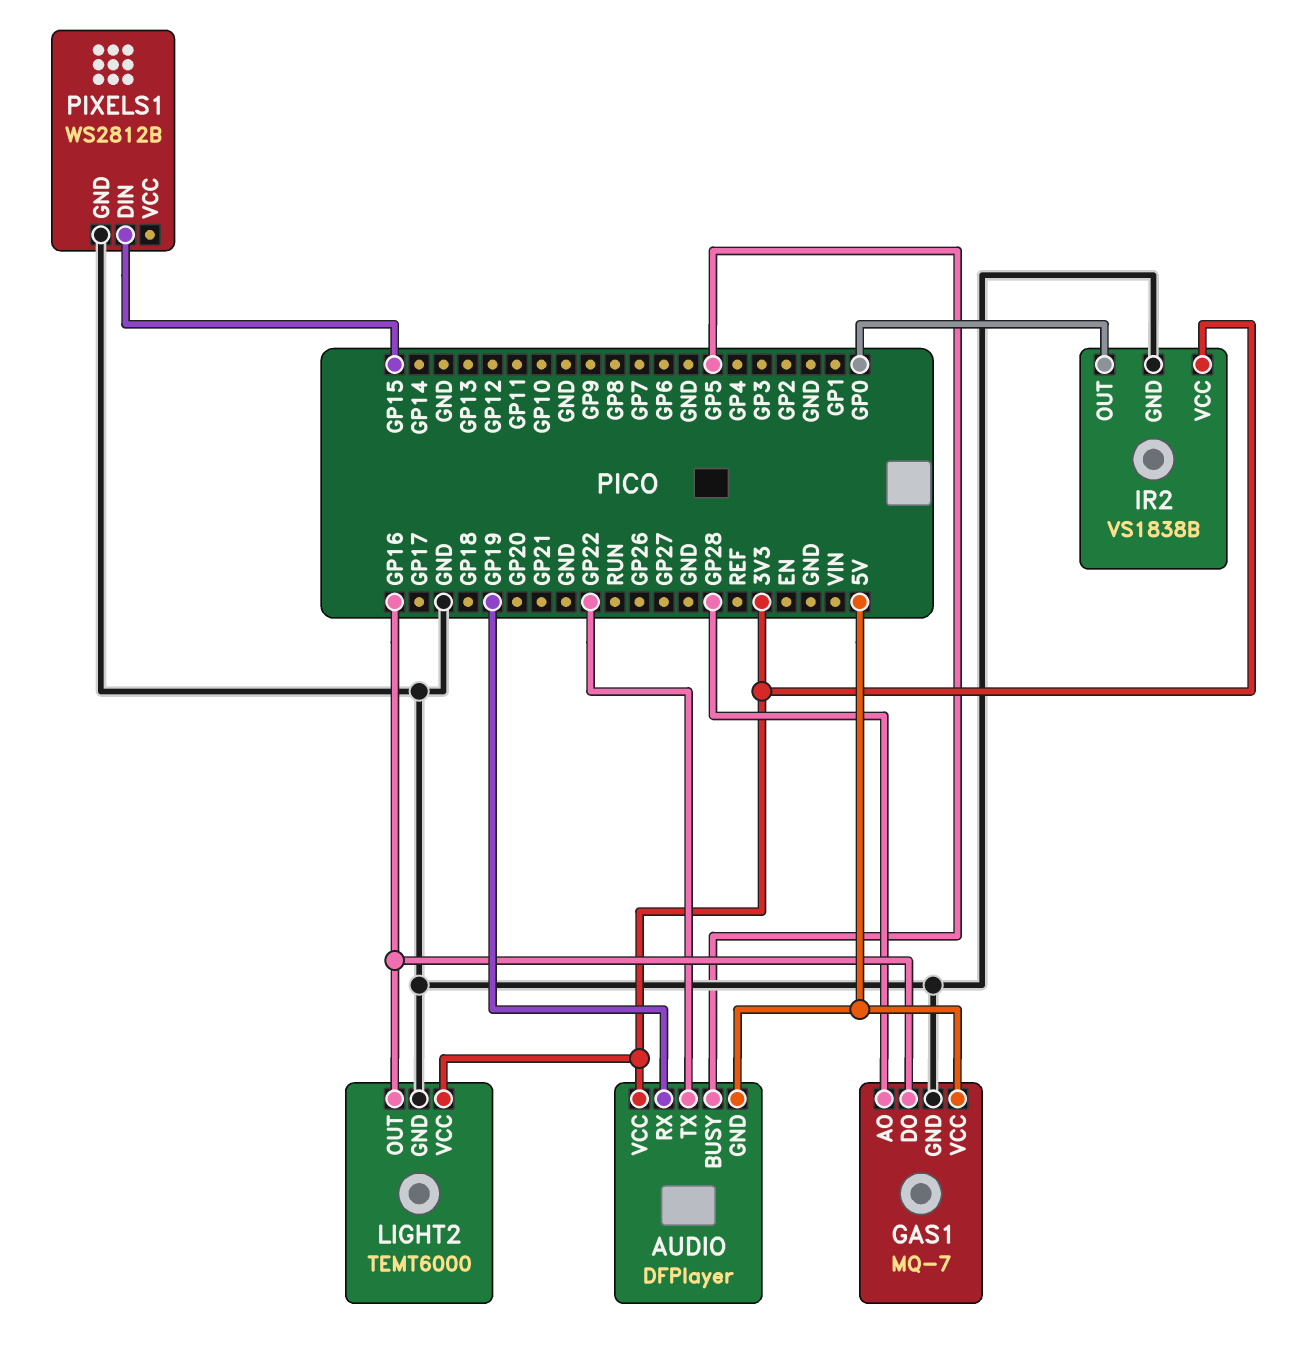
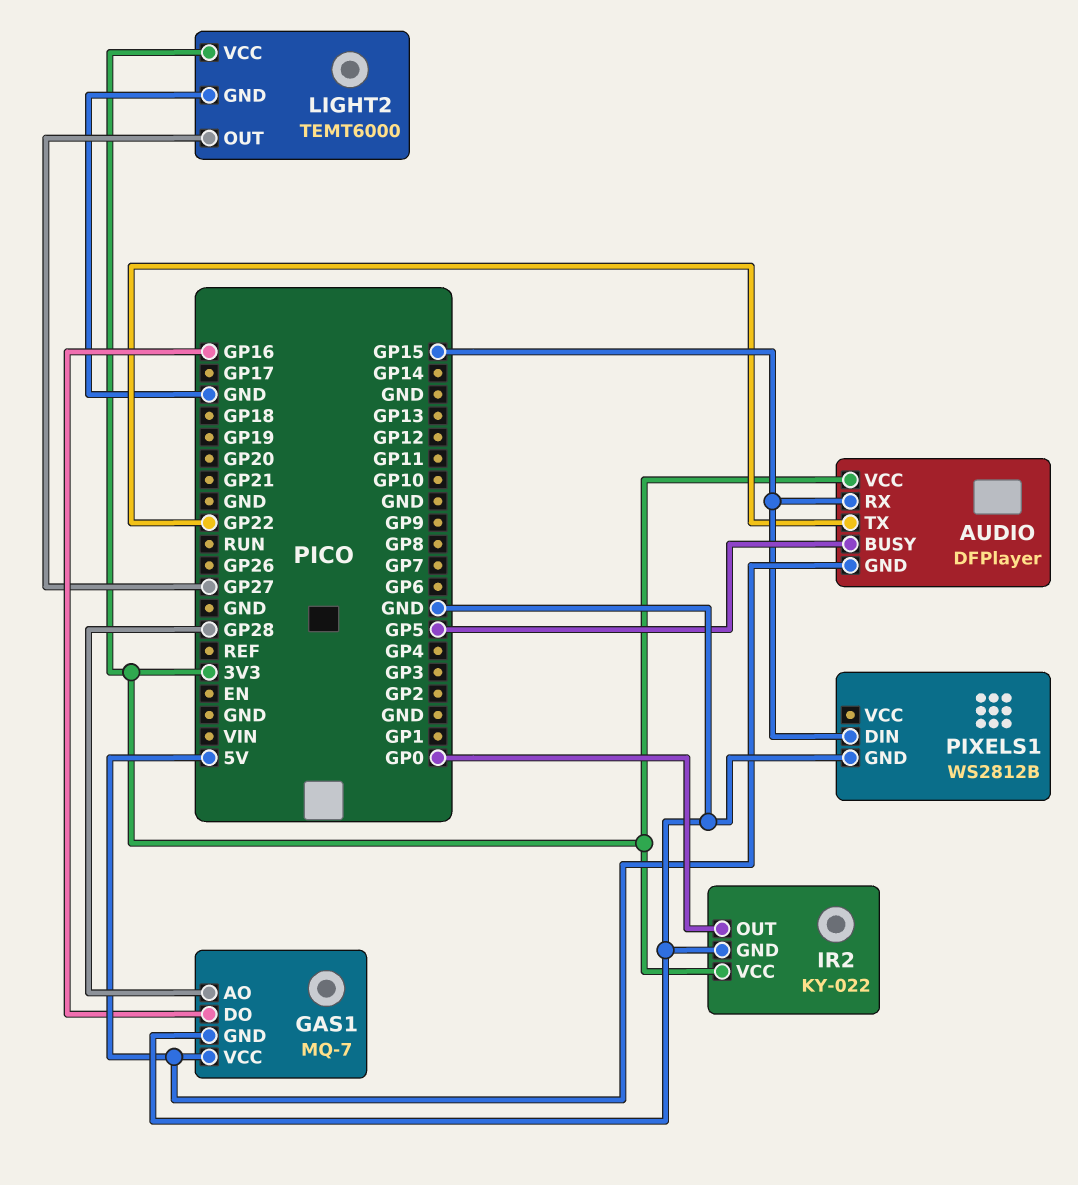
AUDIO pin RX: GP19 -> GP15
IR2: VS1838B -> KY-022
LIGHT2 pin OUT: GP16 -> GP27

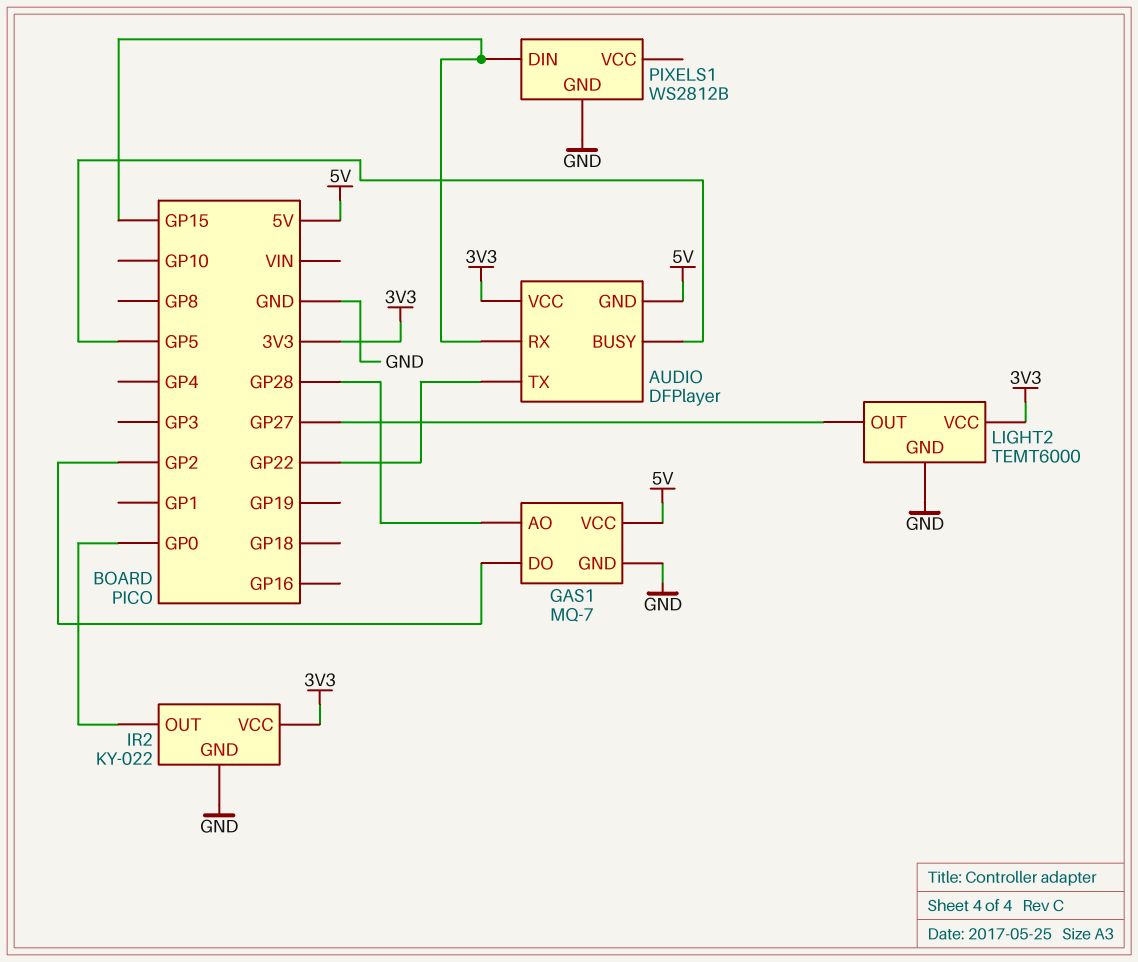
GAS1 pin DO: GP16 -> GP2

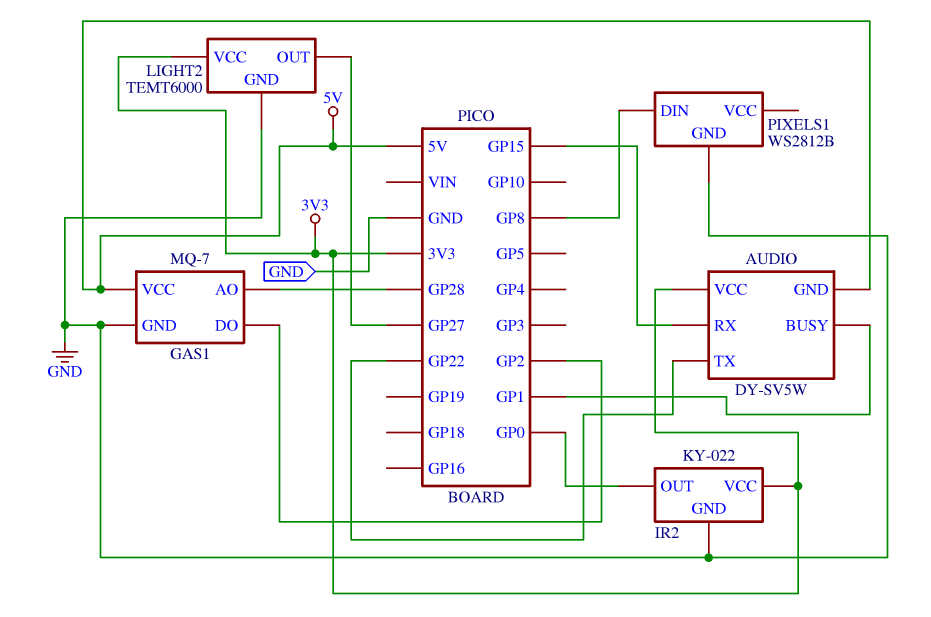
AUDIO: DFPlayer -> DY-SV5W
AUDIO pin BUSY: GP5 -> GP1
PIXELS1 pin DIN: GP15 -> GP8

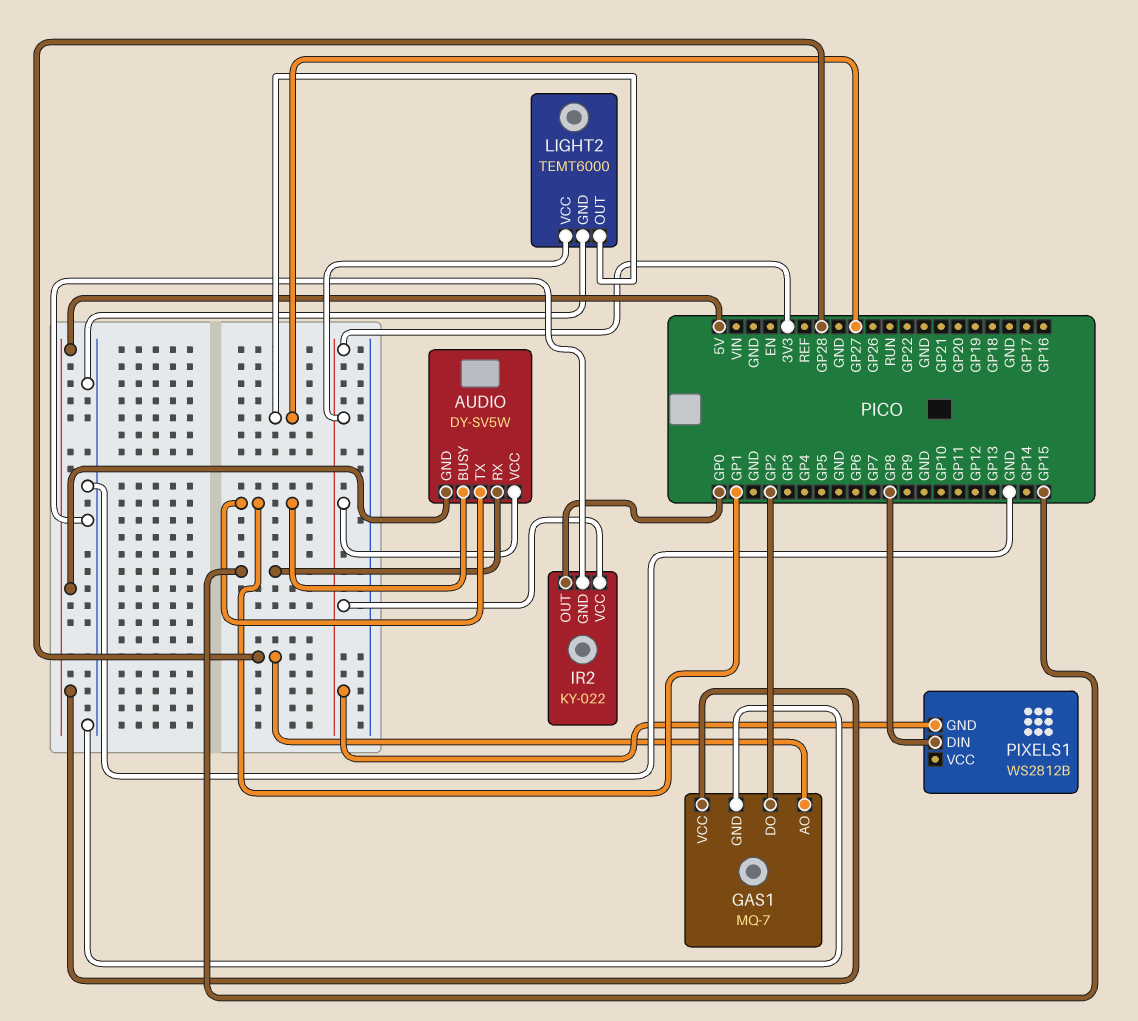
AUDIO pin TX: GP22 -> GP1
PIXELS1 pin GND: GND -> 3V3

